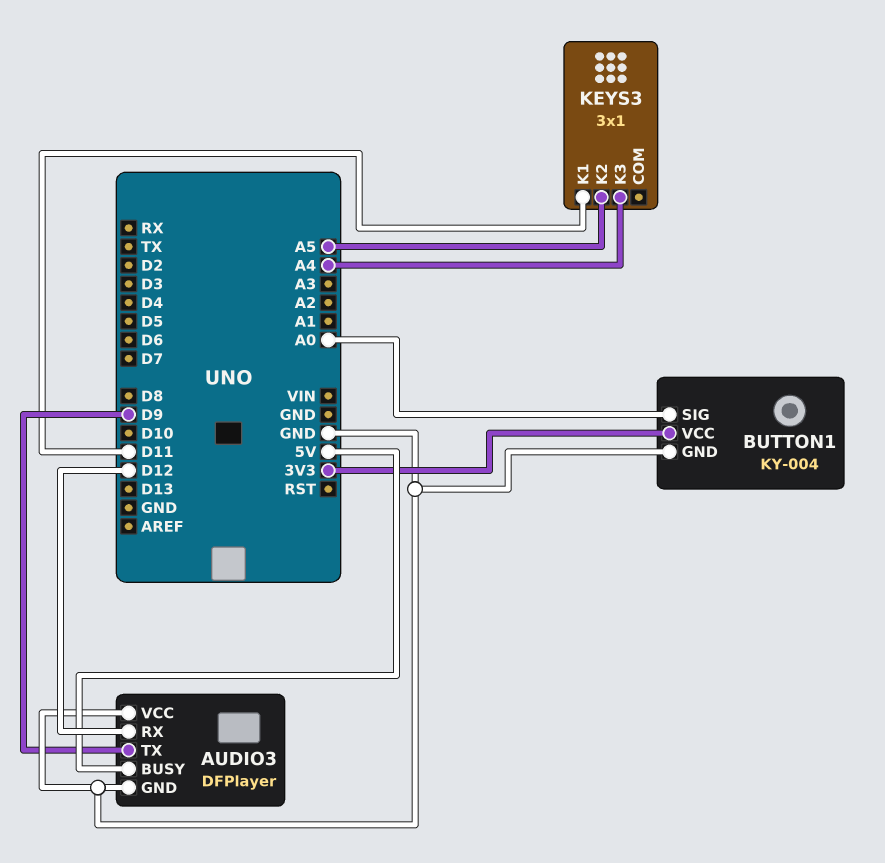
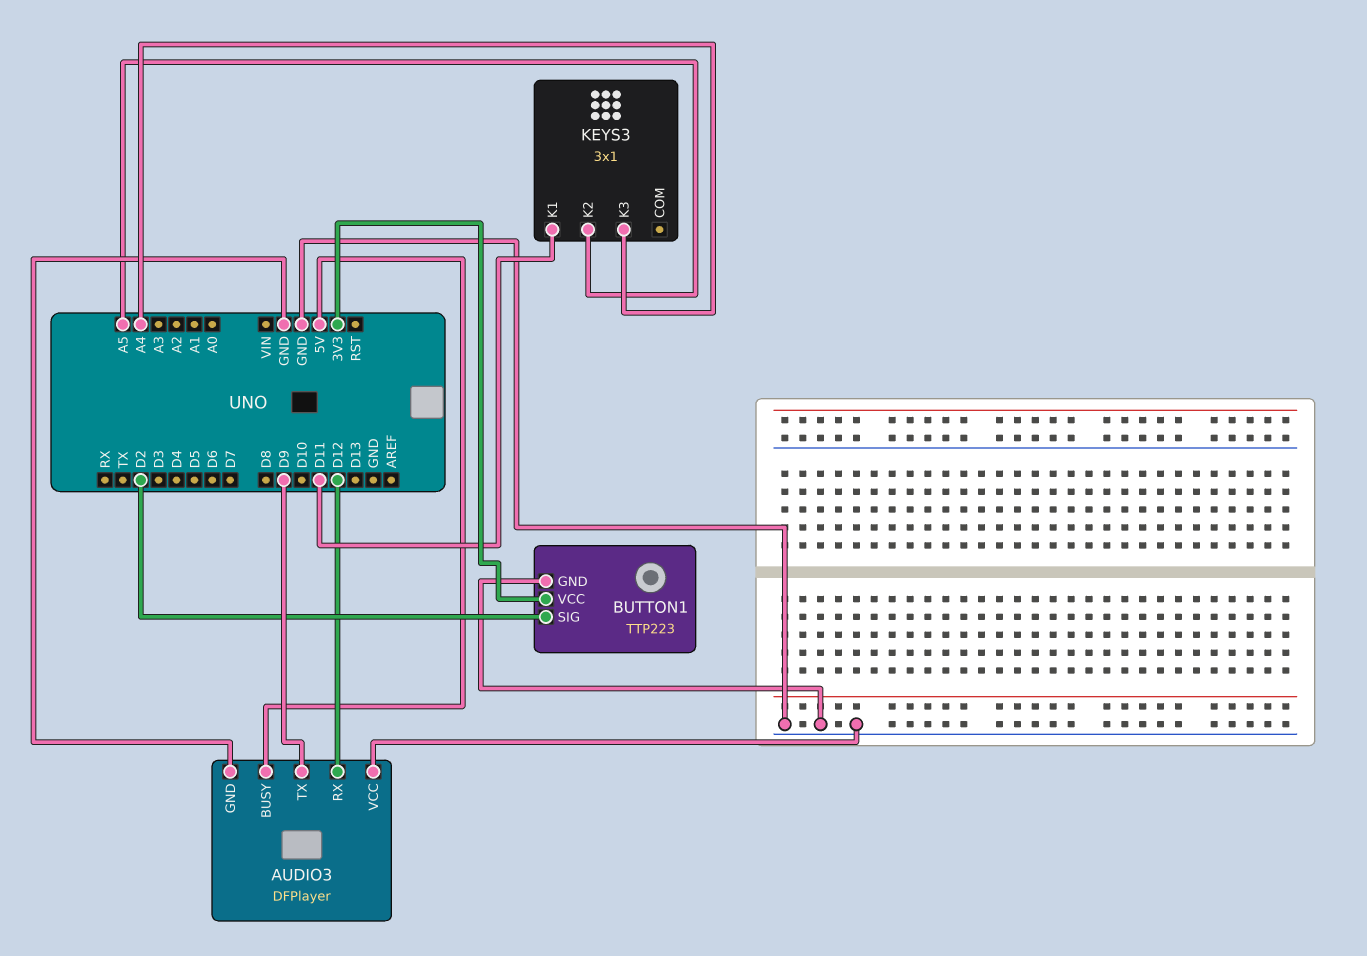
BUTTON1: KY-004 -> TTP223
BUTTON1 pin SIG: A0 -> D2

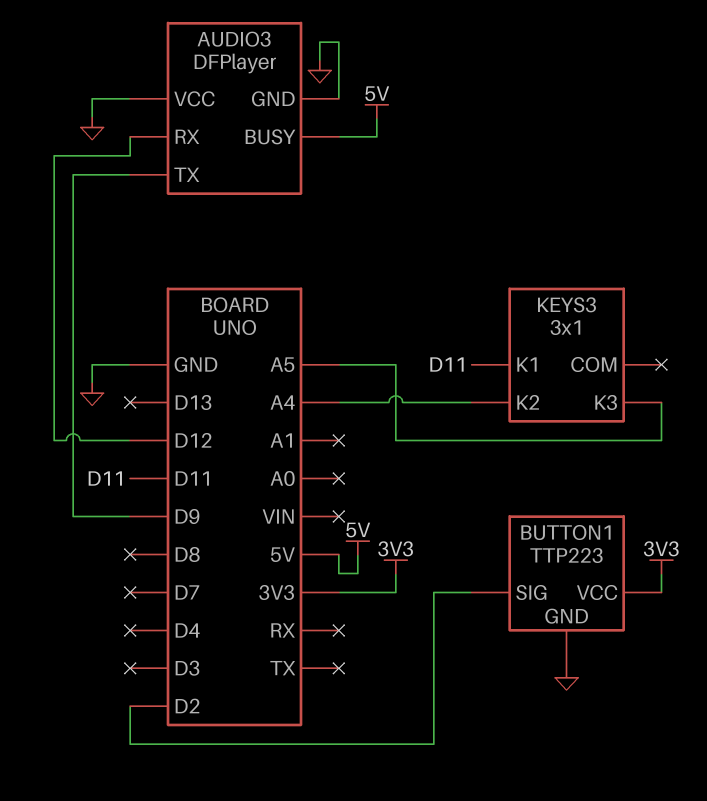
KEYS3 pin K2: A5 -> A4
KEYS3 pin K3: A4 -> A5

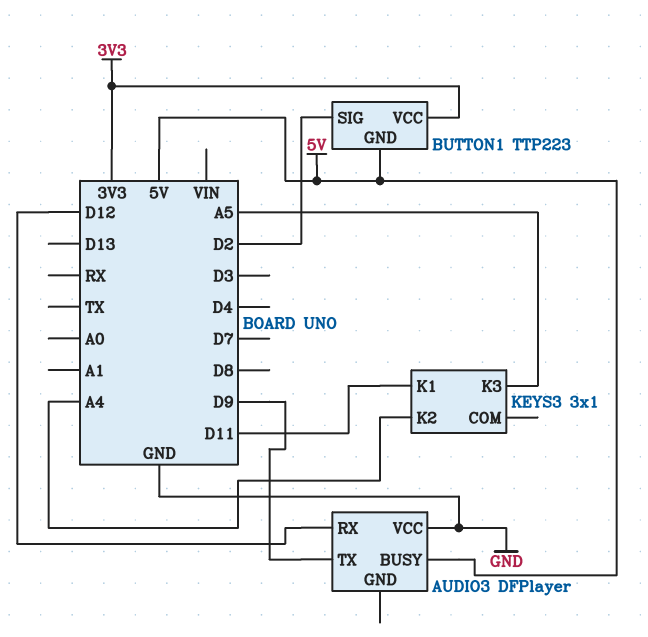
AUDIO3 pin GND: GND -> none
BUTTON1 pin GND: GND -> 5V

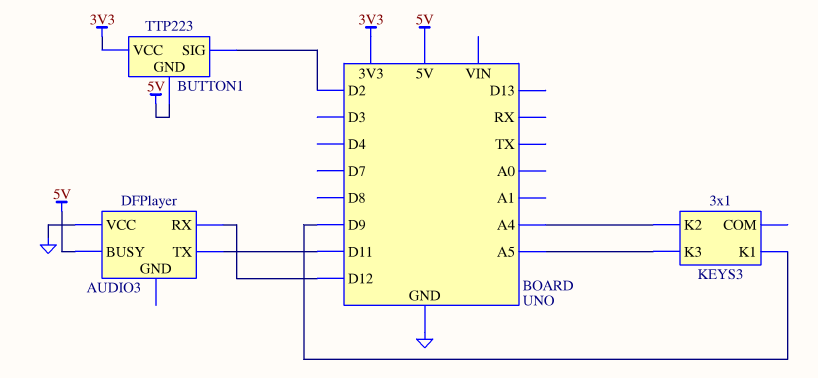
AUDIO3 pin TX: D9 -> D11
KEYS3 pin K1: D11 -> D9

